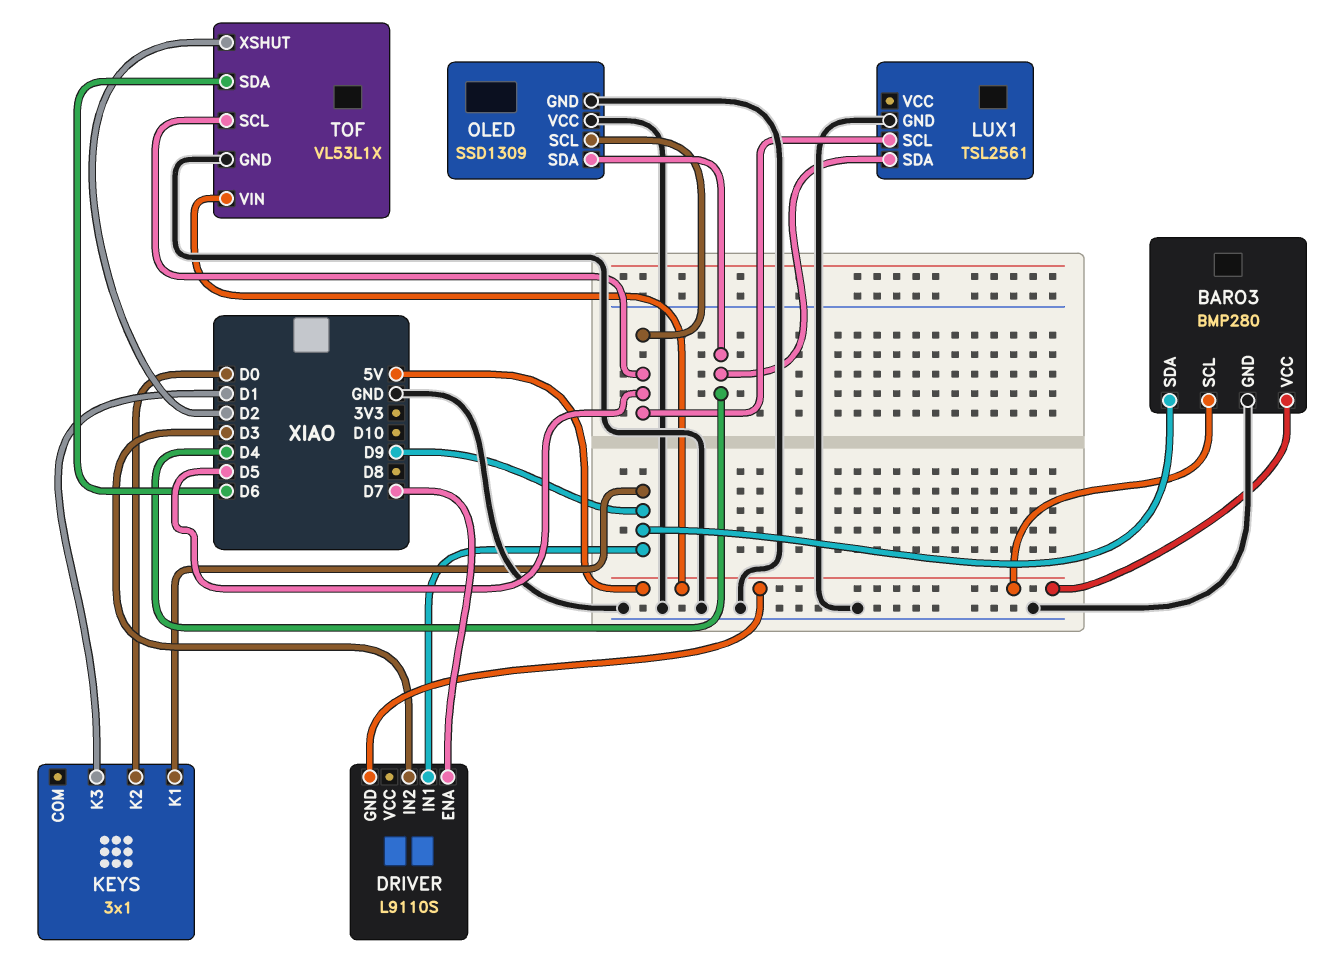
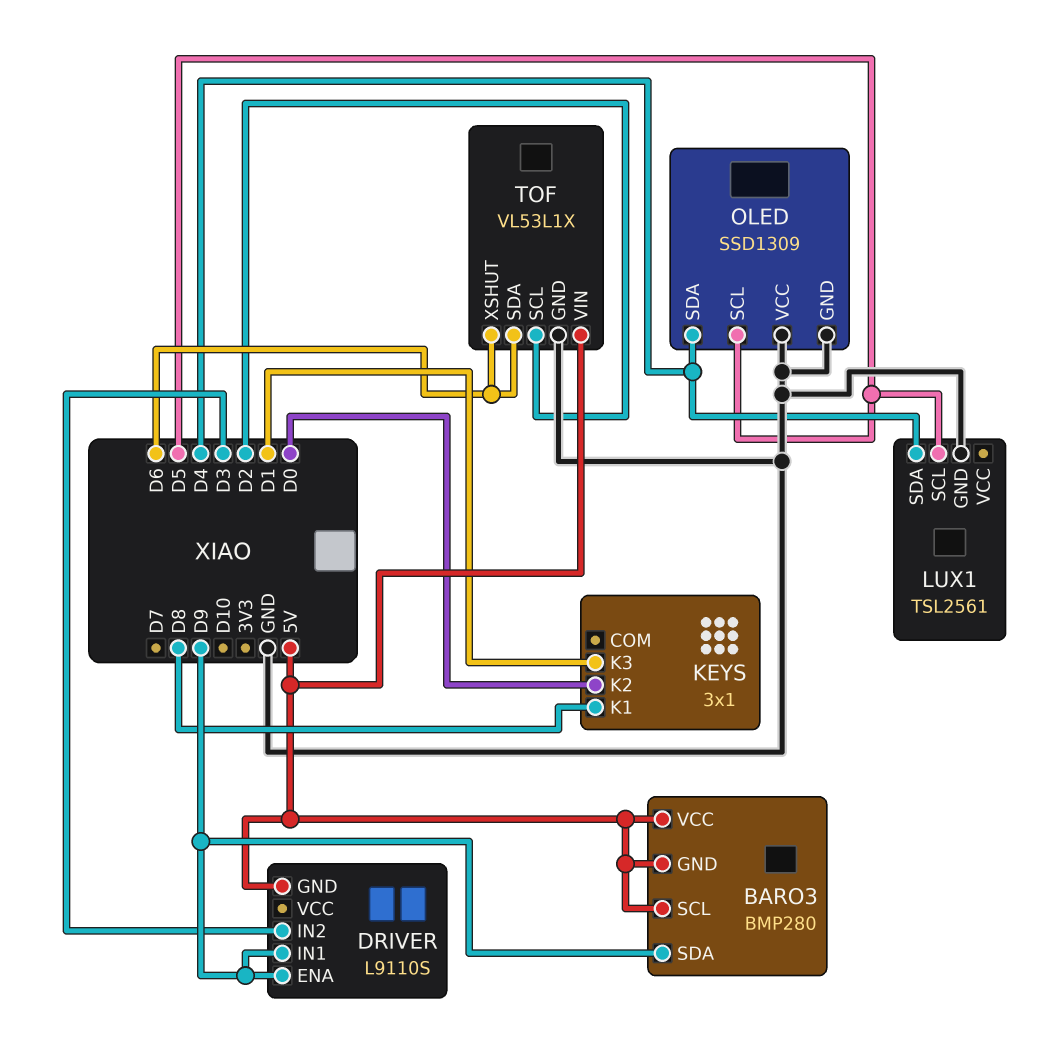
BARO3 pin GND: GND -> 5V
DRIVER pin ENA: D7 -> D9
KEYS pin K1: D9 -> D8
TOF pin SCL: D5 -> D2
TOF pin XSHUT: D2 -> D6

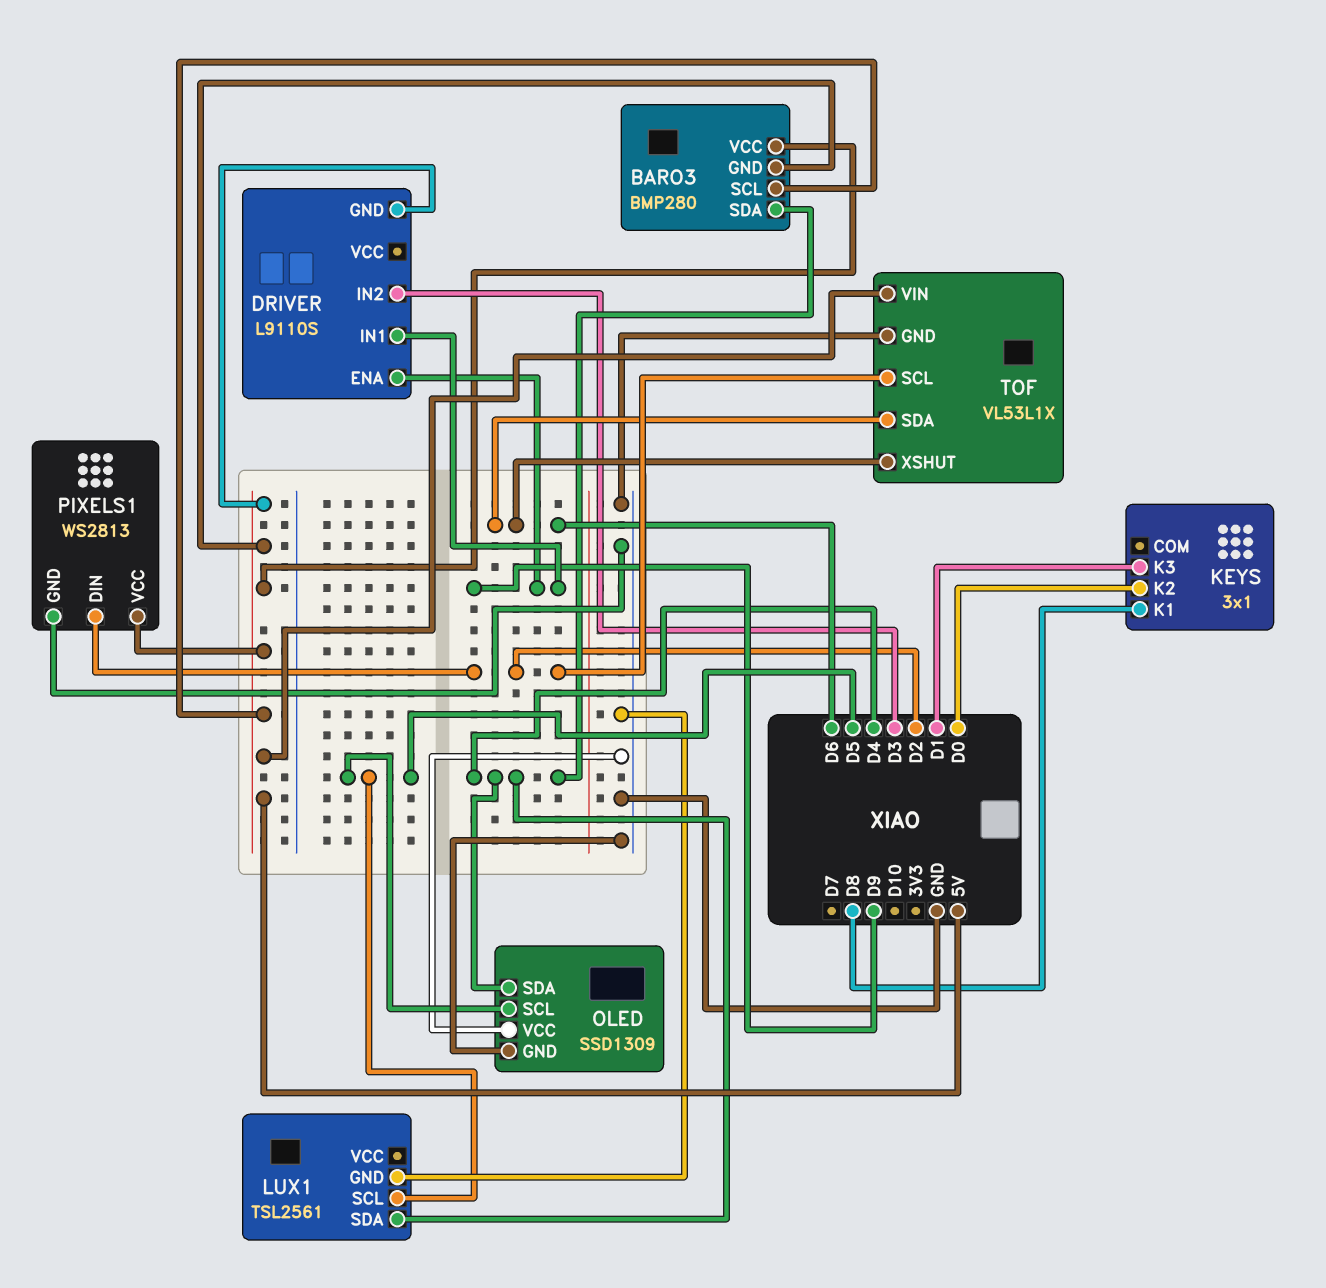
BARO3 pin SDA: D9 -> D4
PIXELS1: none -> WS2813
PIXELS1 pin DIN: none -> D2
PIXELS1 pin GND: none -> GND
PIXELS1 pin VCC: none -> 5V

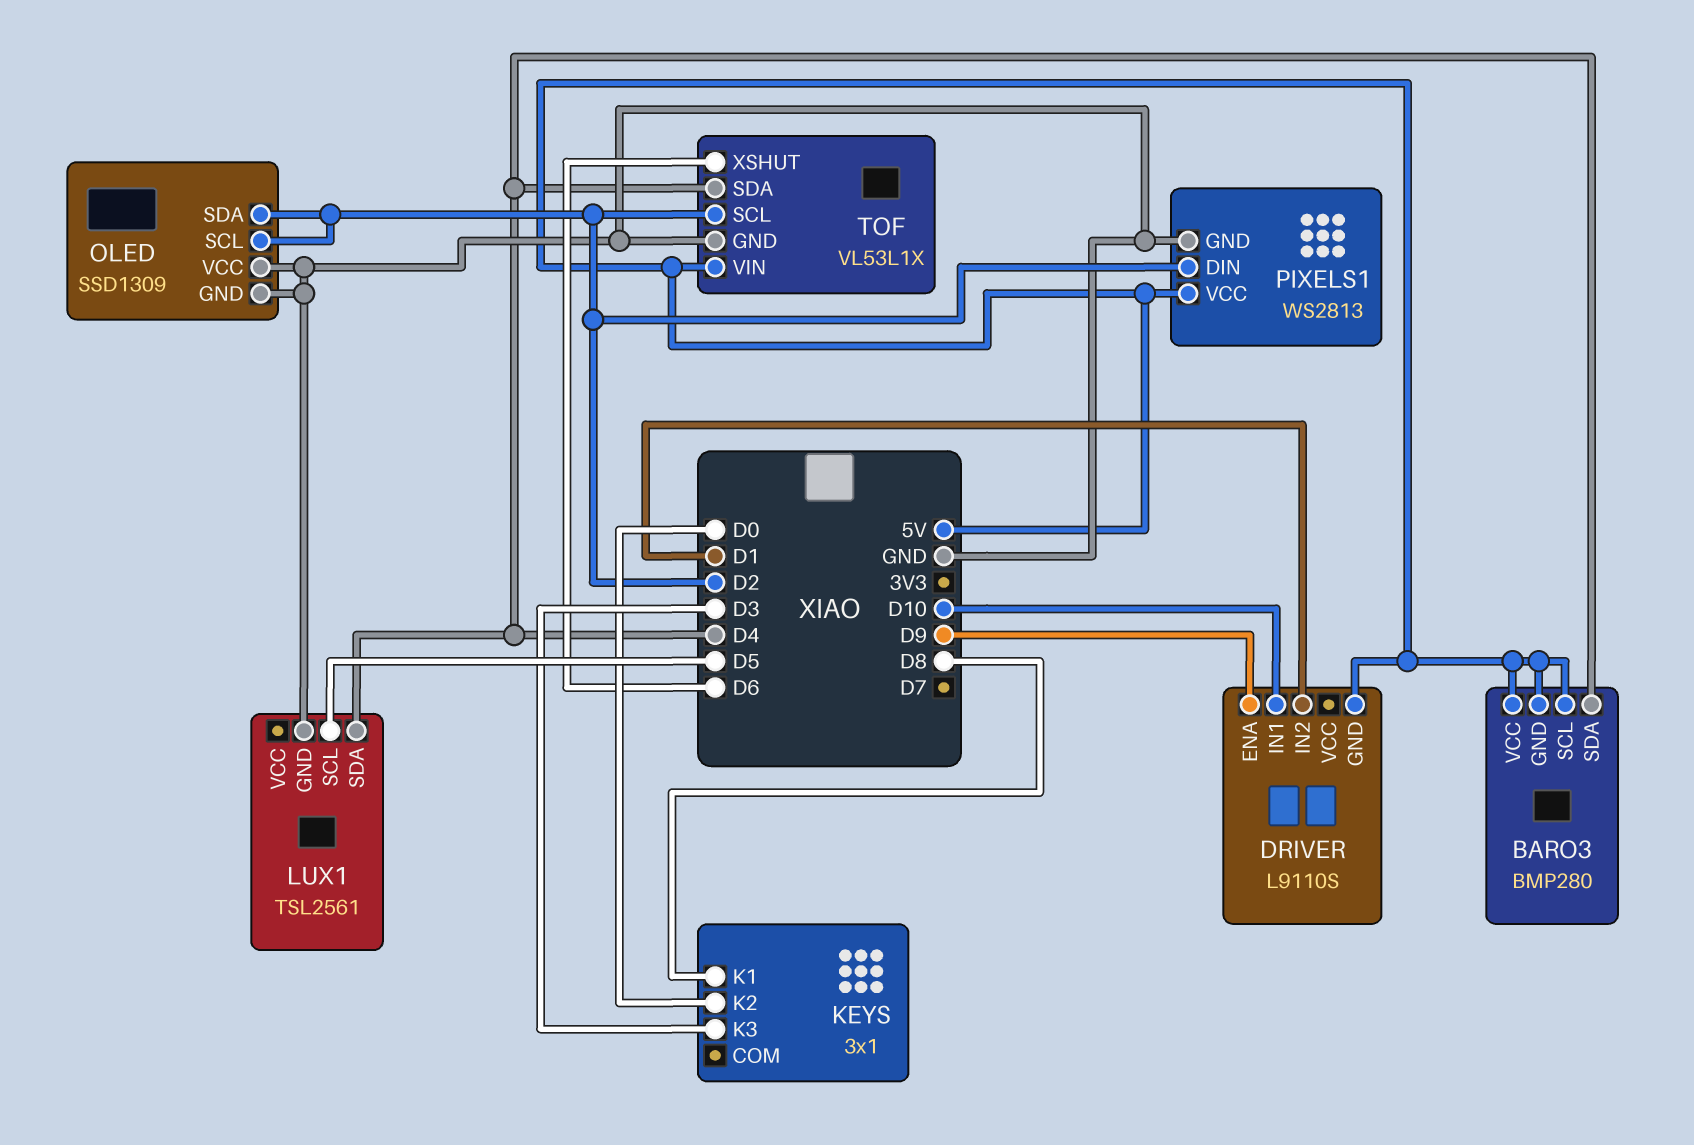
DRIVER pin IN1: D9 -> D10
DRIVER pin IN2: D3 -> D1
KEYS pin K3: D1 -> D3
OLED pin SCL: D5 -> D2
OLED pin SDA: D4 -> D2
TOF pin SDA: D6 -> D4

